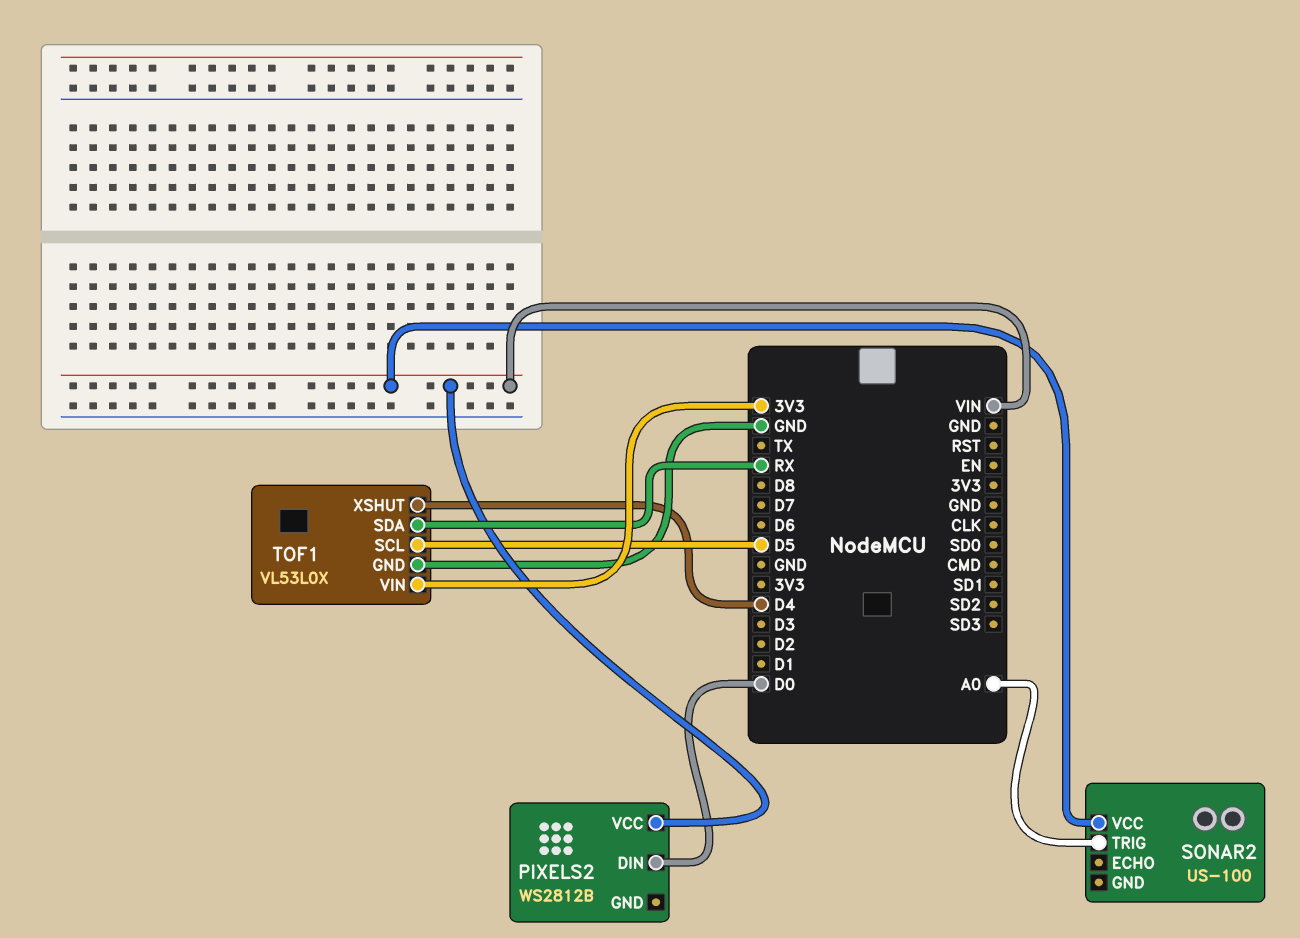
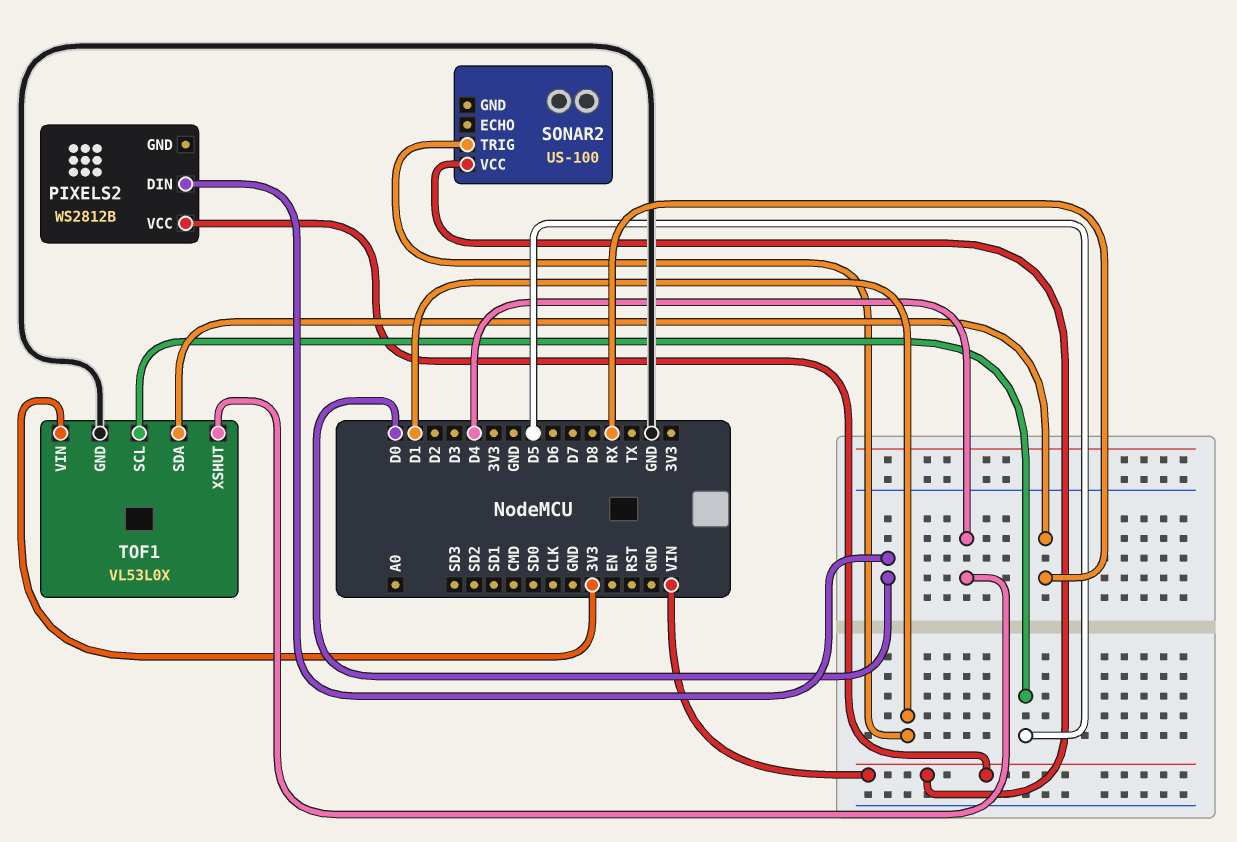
SONAR2 pin TRIG: A0 -> D1

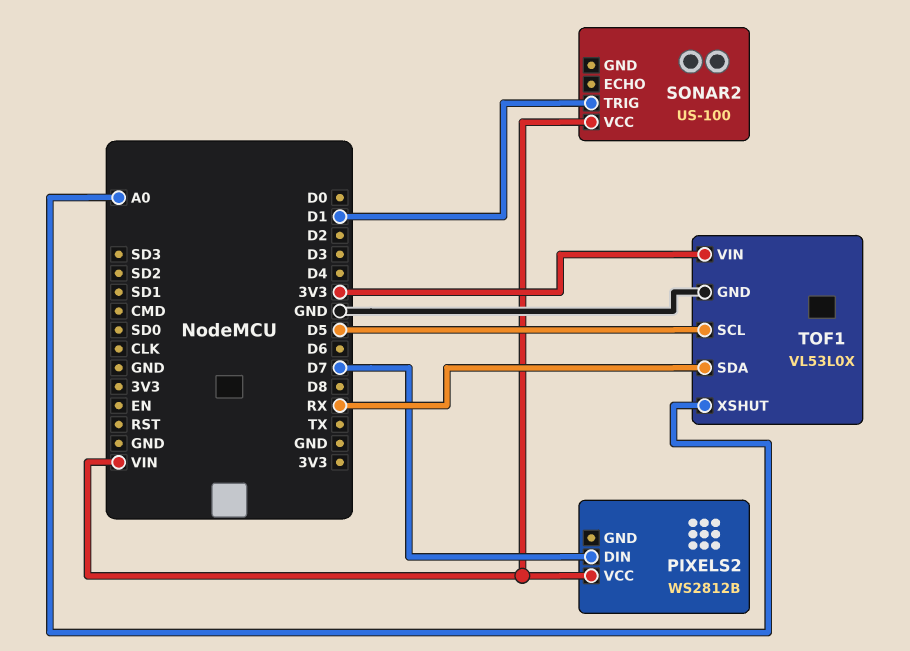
PIXELS2 pin DIN: D0 -> D7
TOF1 pin XSHUT: D4 -> A0

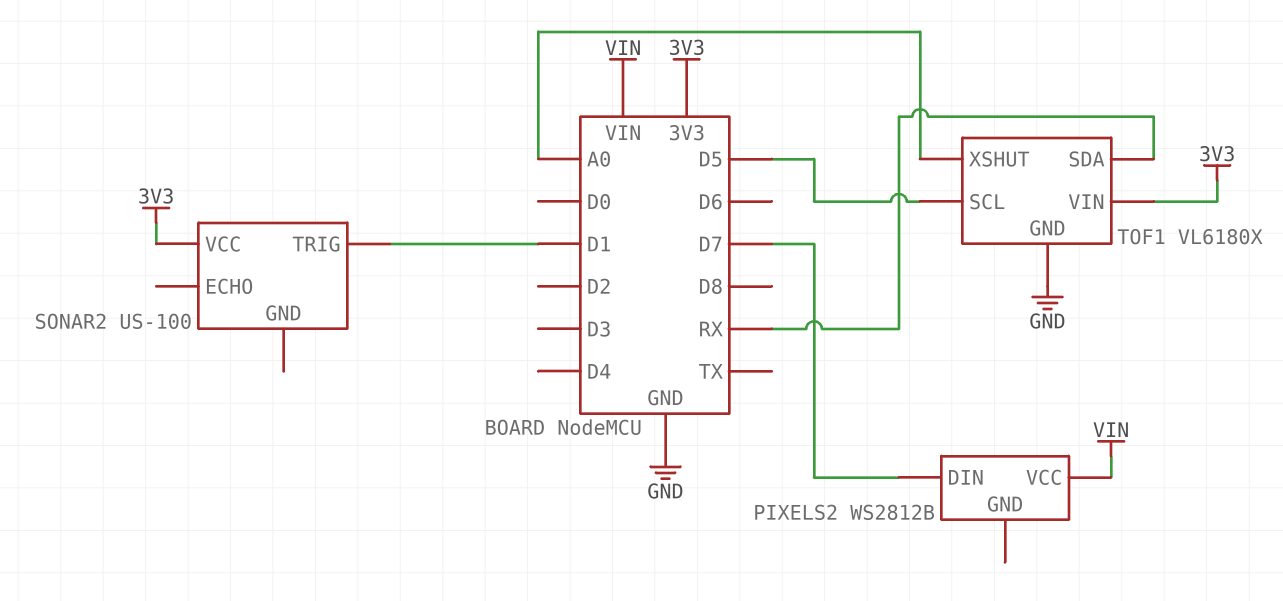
SONAR2 pin VCC: VIN -> 3V3
TOF1: VL53L0X -> VL6180X

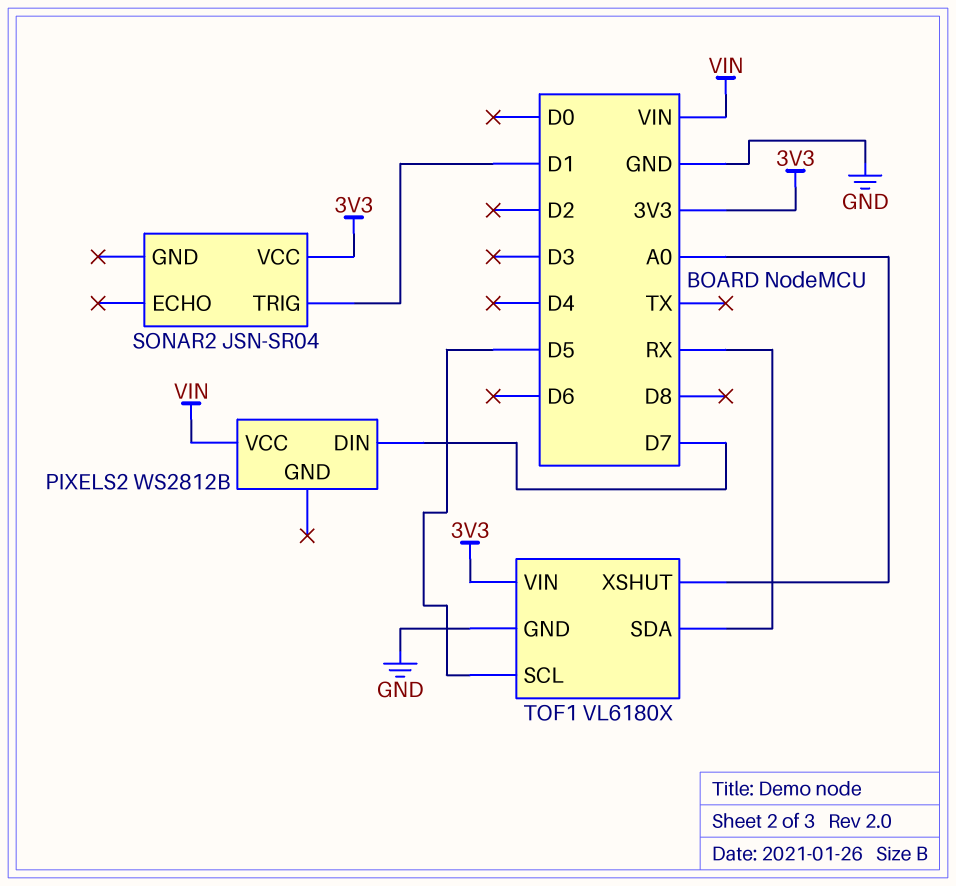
SONAR2: US-100 -> JSN-SR04

